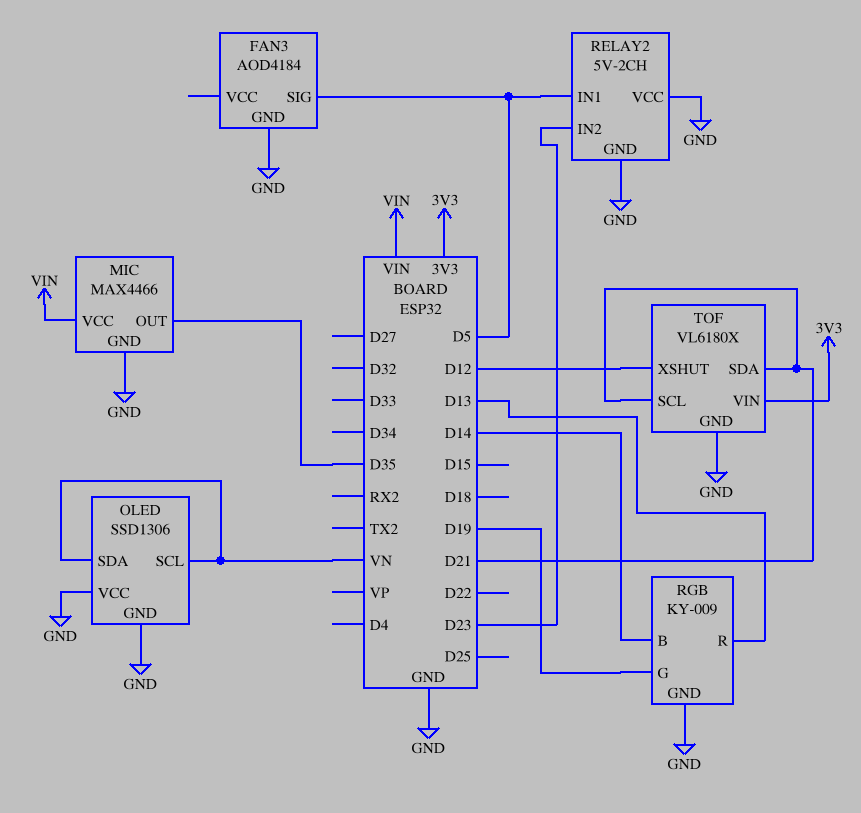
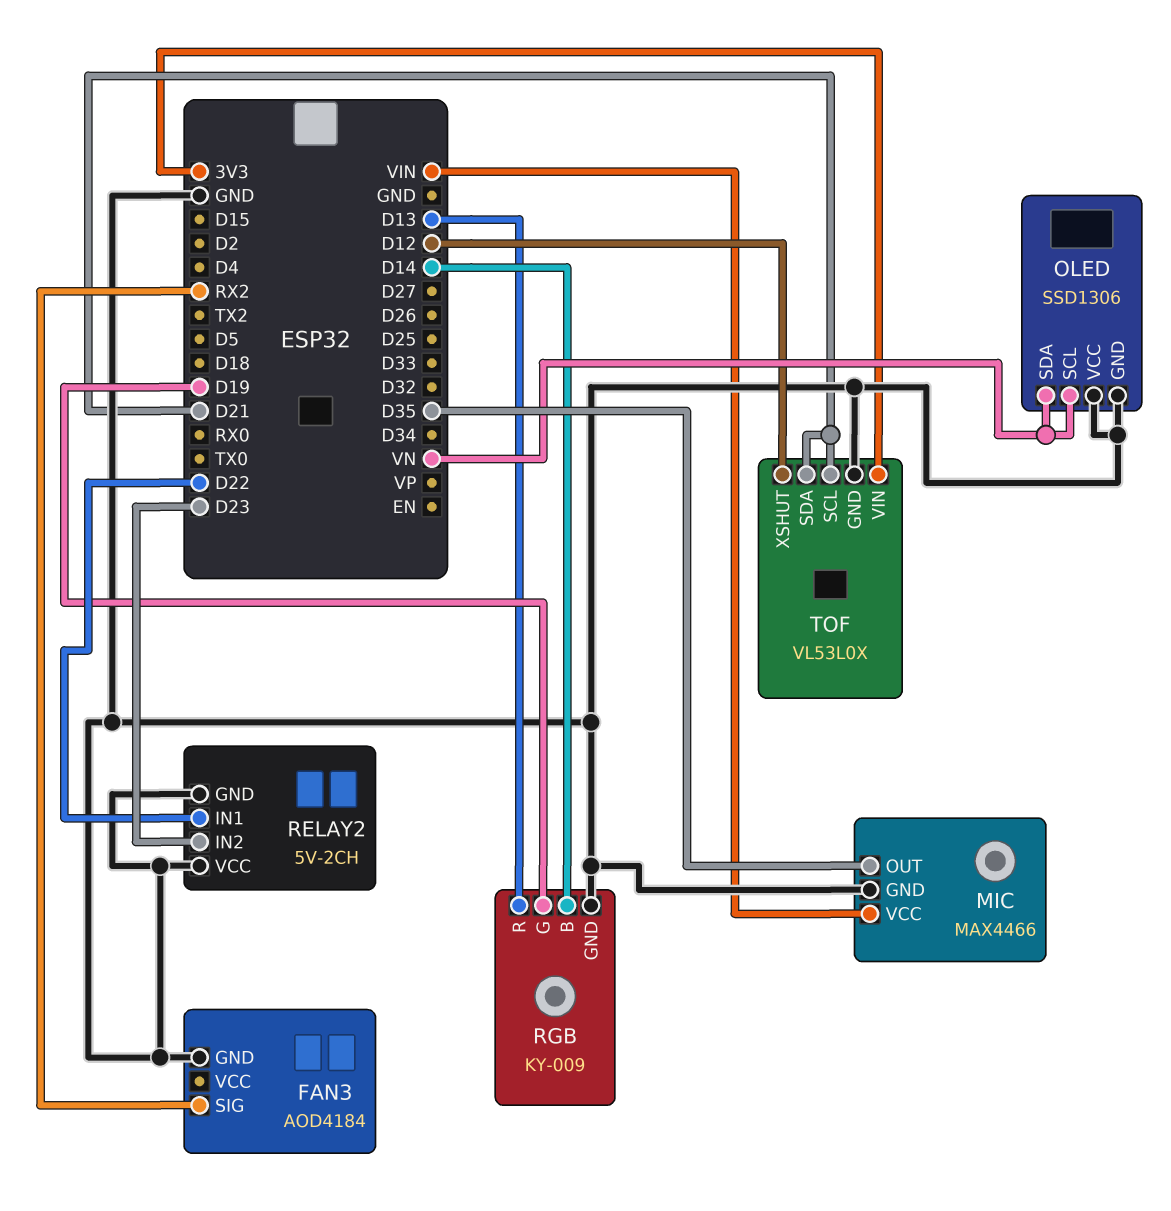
FAN3 pin SIG: D5 -> RX2
RELAY2 pin IN1: D5 -> D22
TOF: VL6180X -> VL53L0X

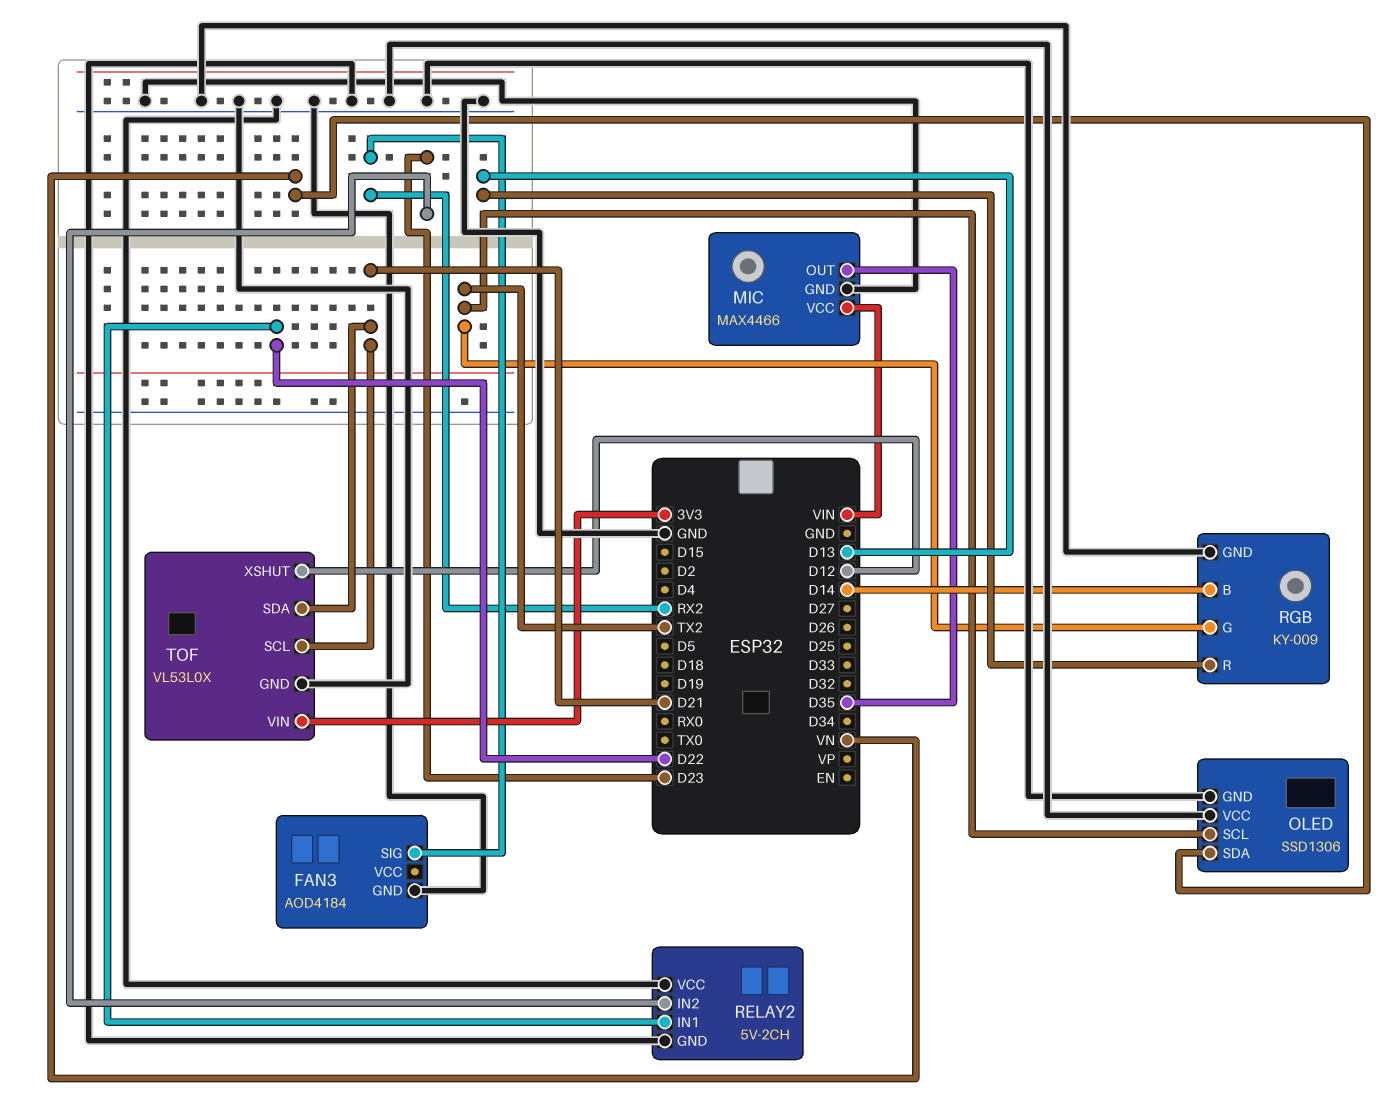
OLED pin SCL: VN -> TX2
RGB pin G: D19 -> TX2

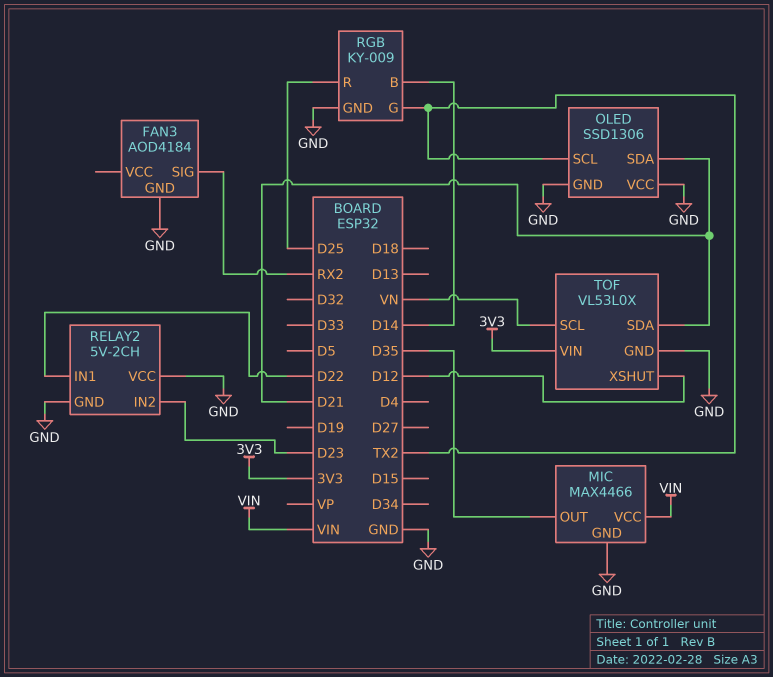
OLED pin SDA: VN -> D21
RGB pin R: D13 -> D25
TOF pin SCL: D21 -> VN

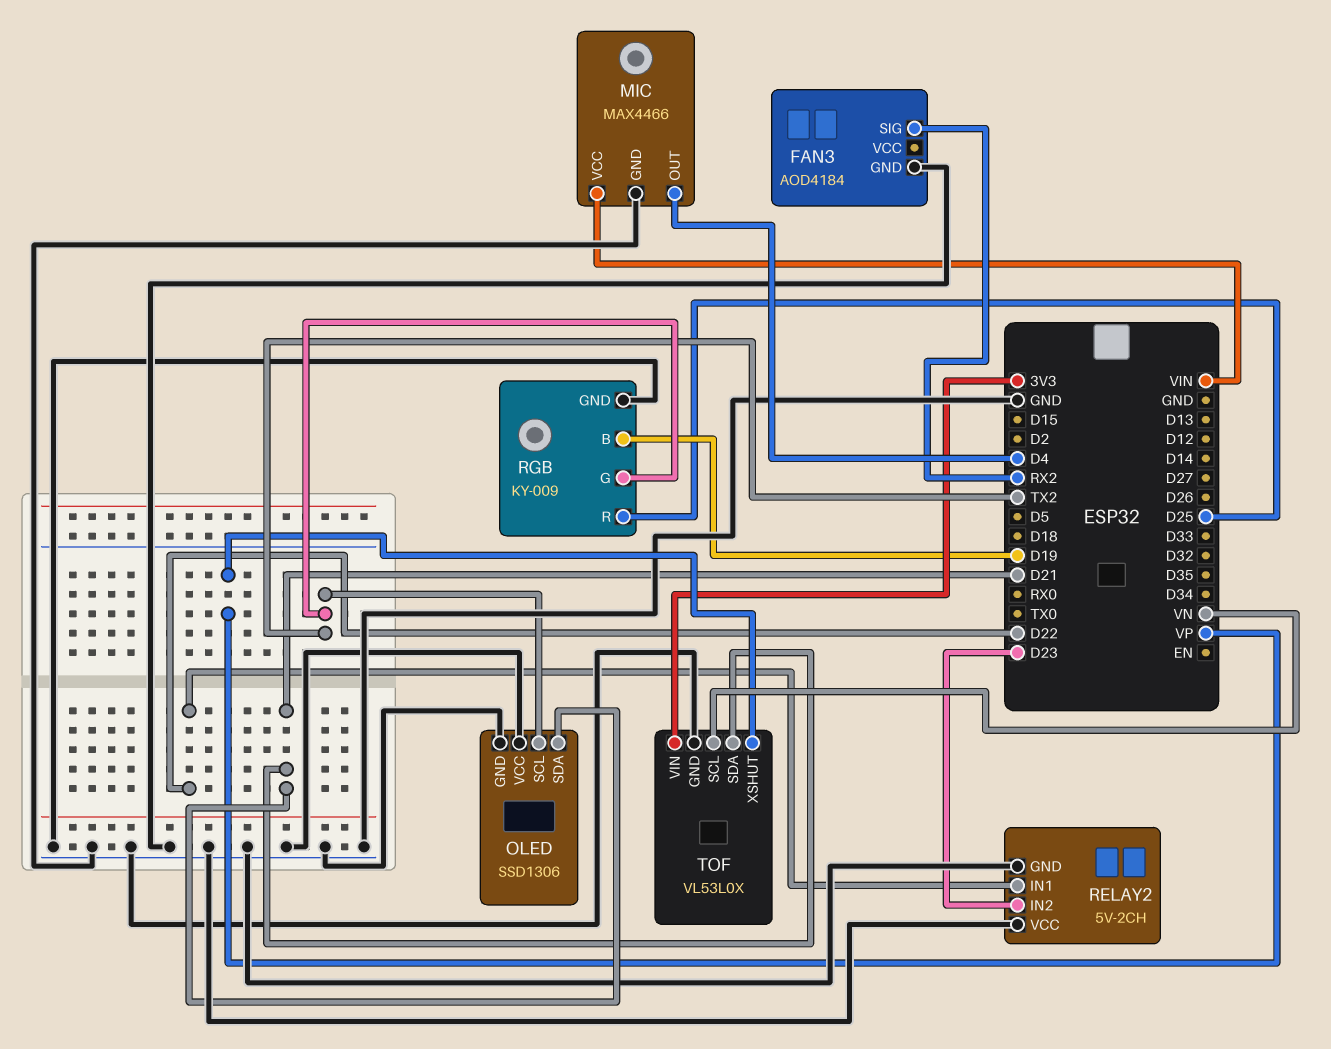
MIC pin OUT: D35 -> D4
RGB pin B: D14 -> D19
TOF pin XSHUT: D12 -> VP

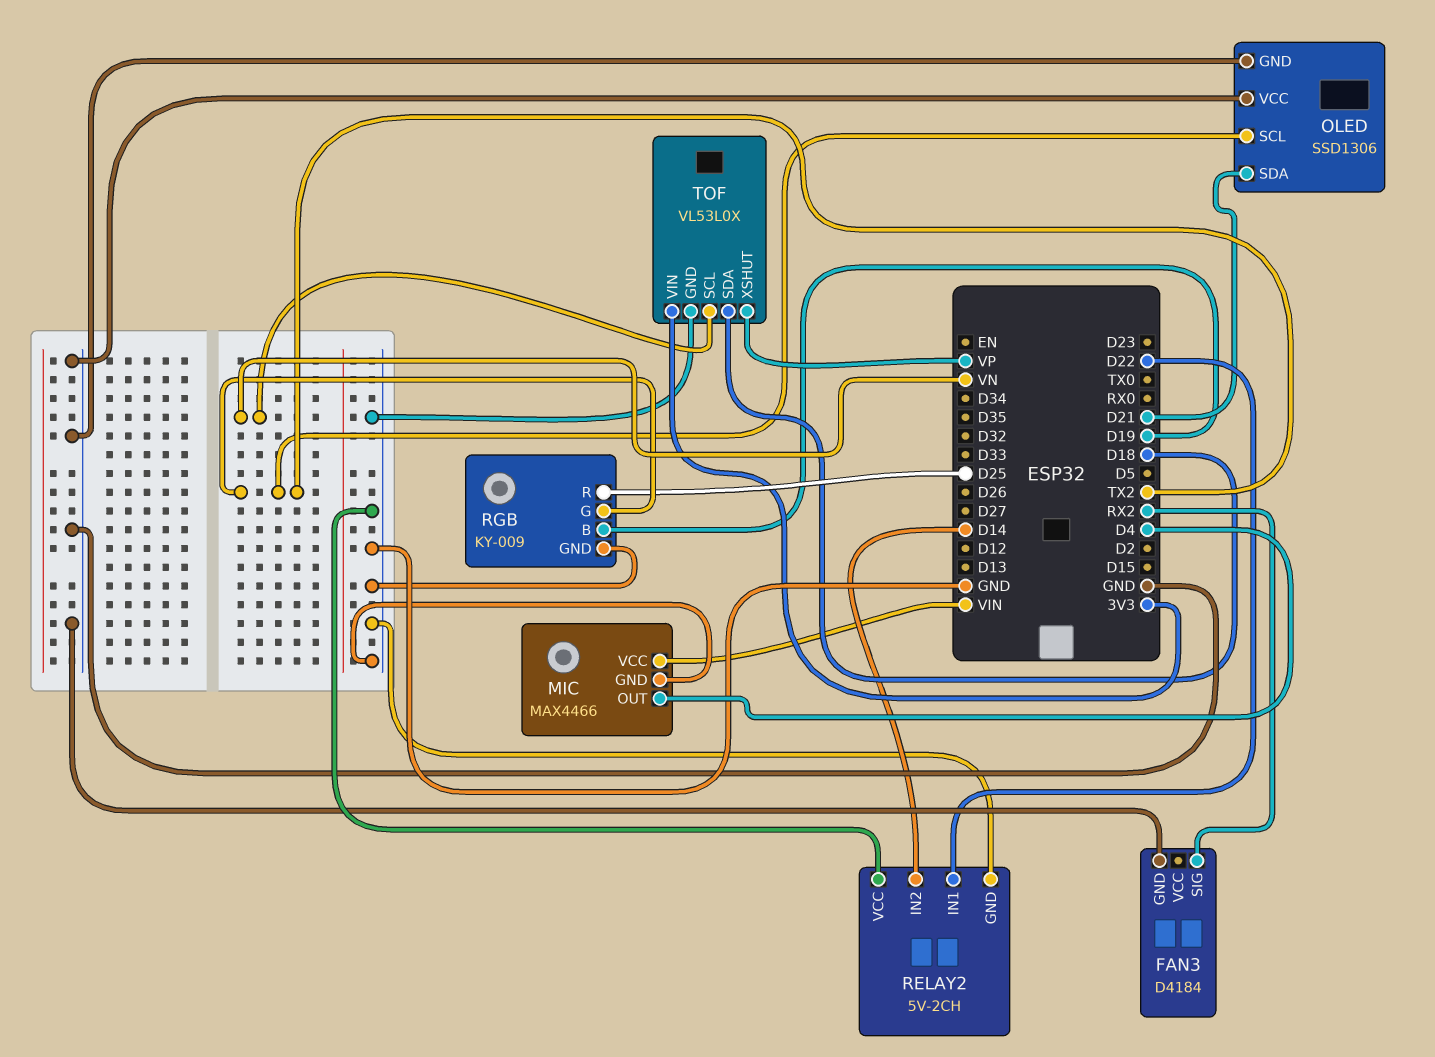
FAN3: AOD4184 -> D4184
RELAY2 pin IN2: D23 -> D14
TOF pin SDA: D21 -> D18

